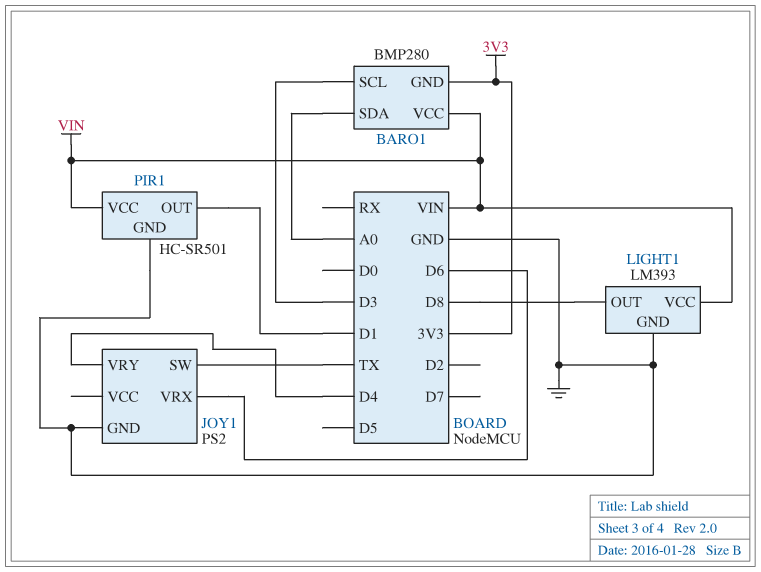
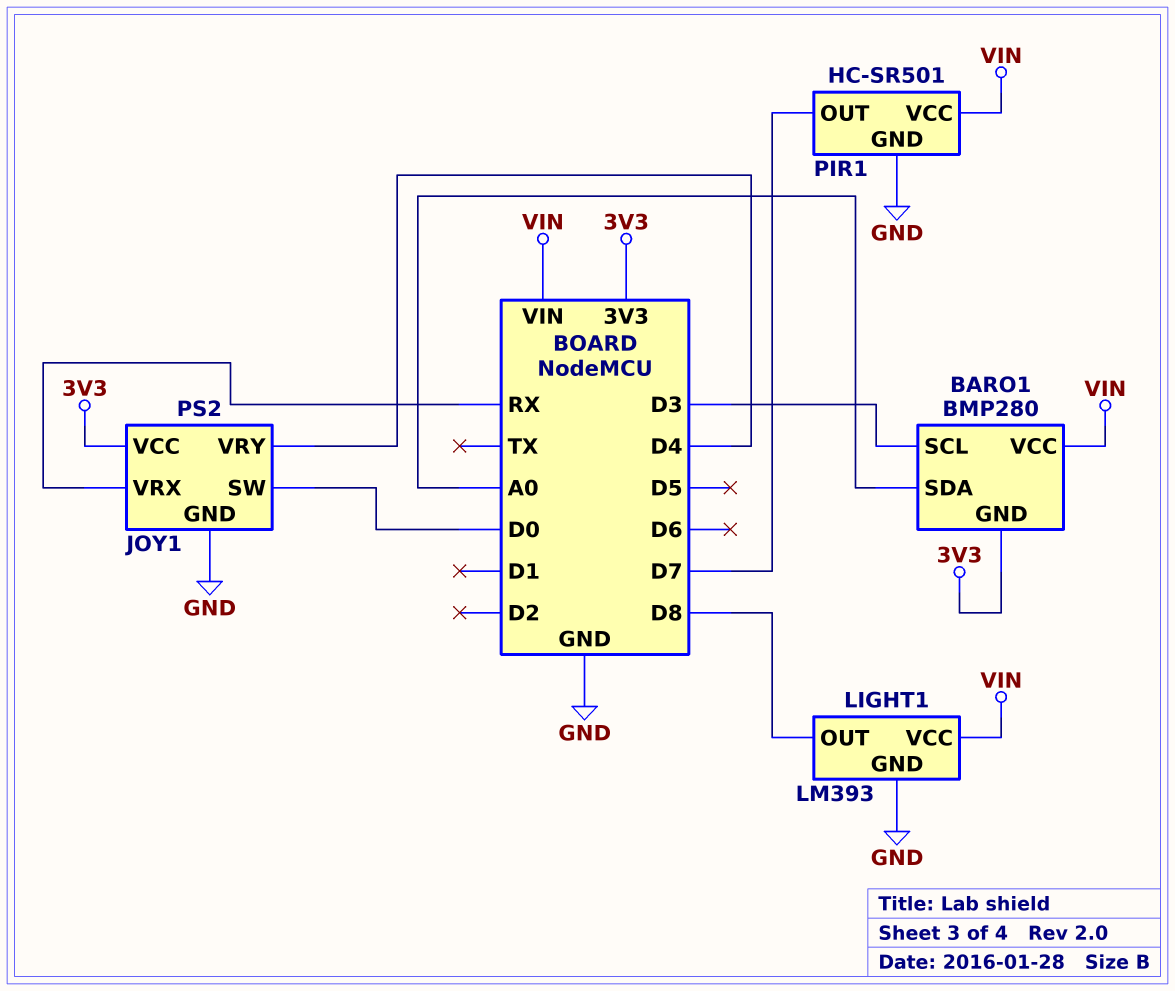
JOY1 pin SW: TX -> D0
JOY1 pin VCC: none -> 3V3
JOY1 pin VRX: D6 -> RX
PIR1 pin OUT: D1 -> D7

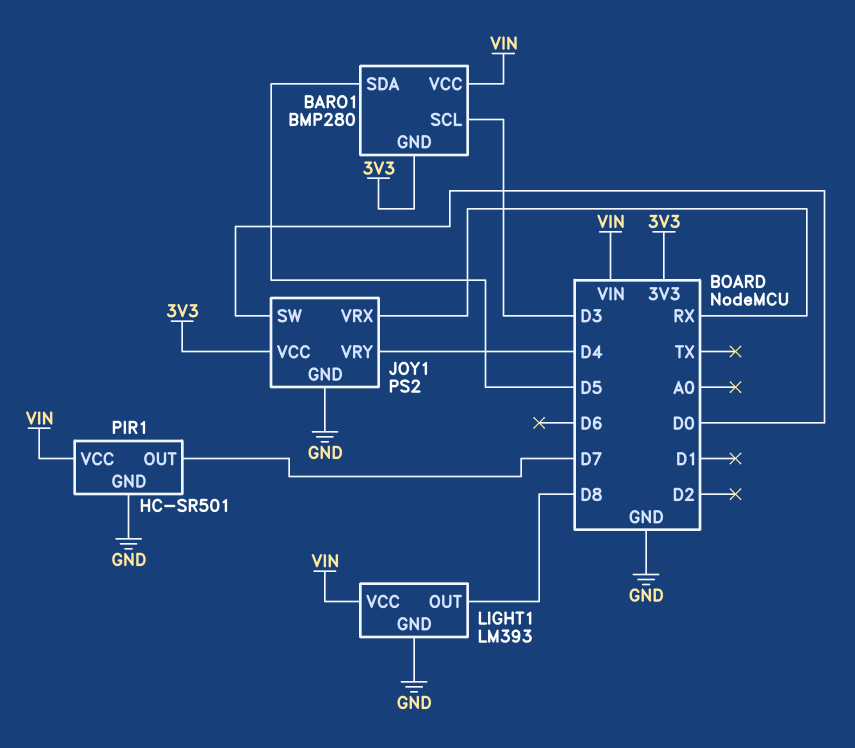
BARO1 pin SDA: A0 -> D5

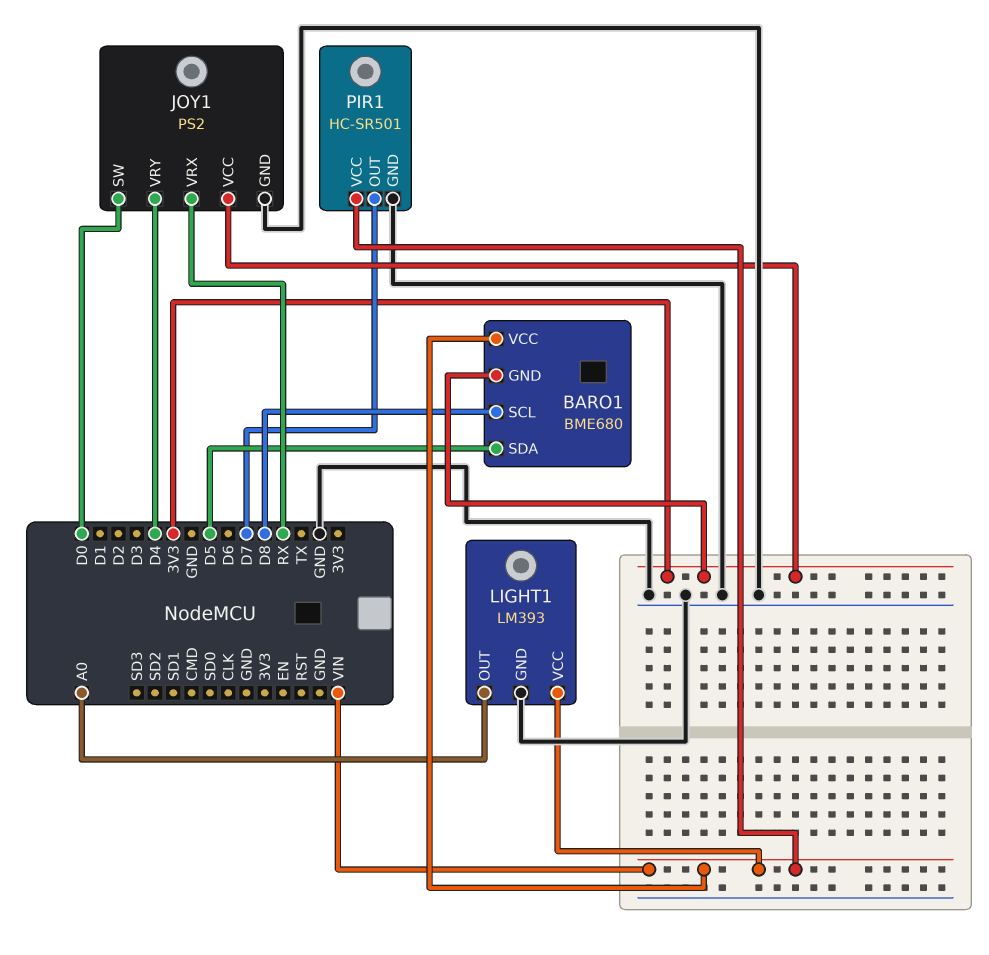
BARO1: BMP280 -> BME680
BARO1 pin SCL: D3 -> D8
LIGHT1 pin OUT: D8 -> A0

